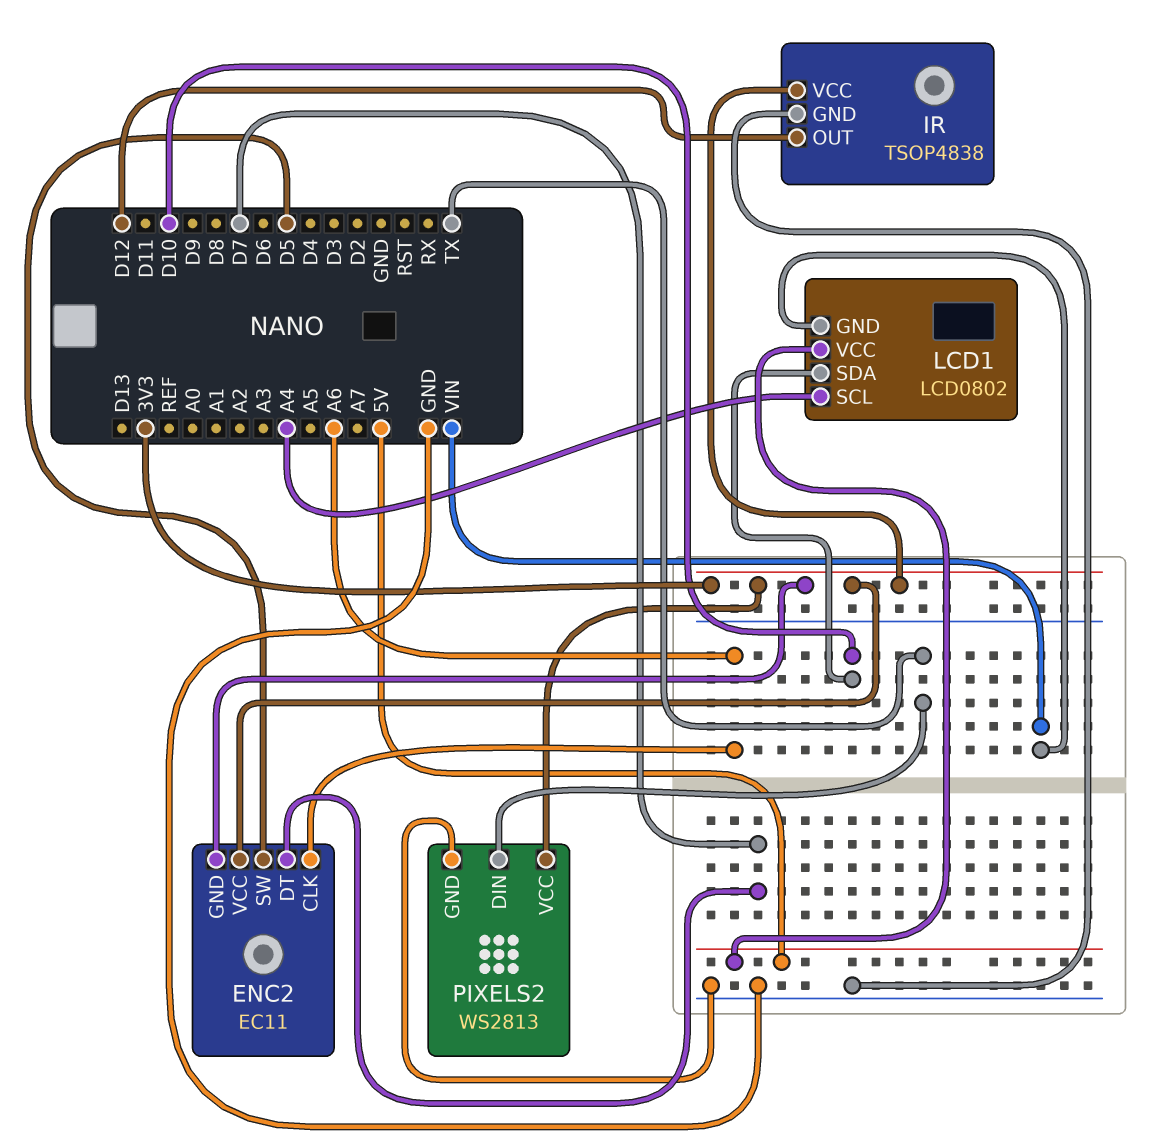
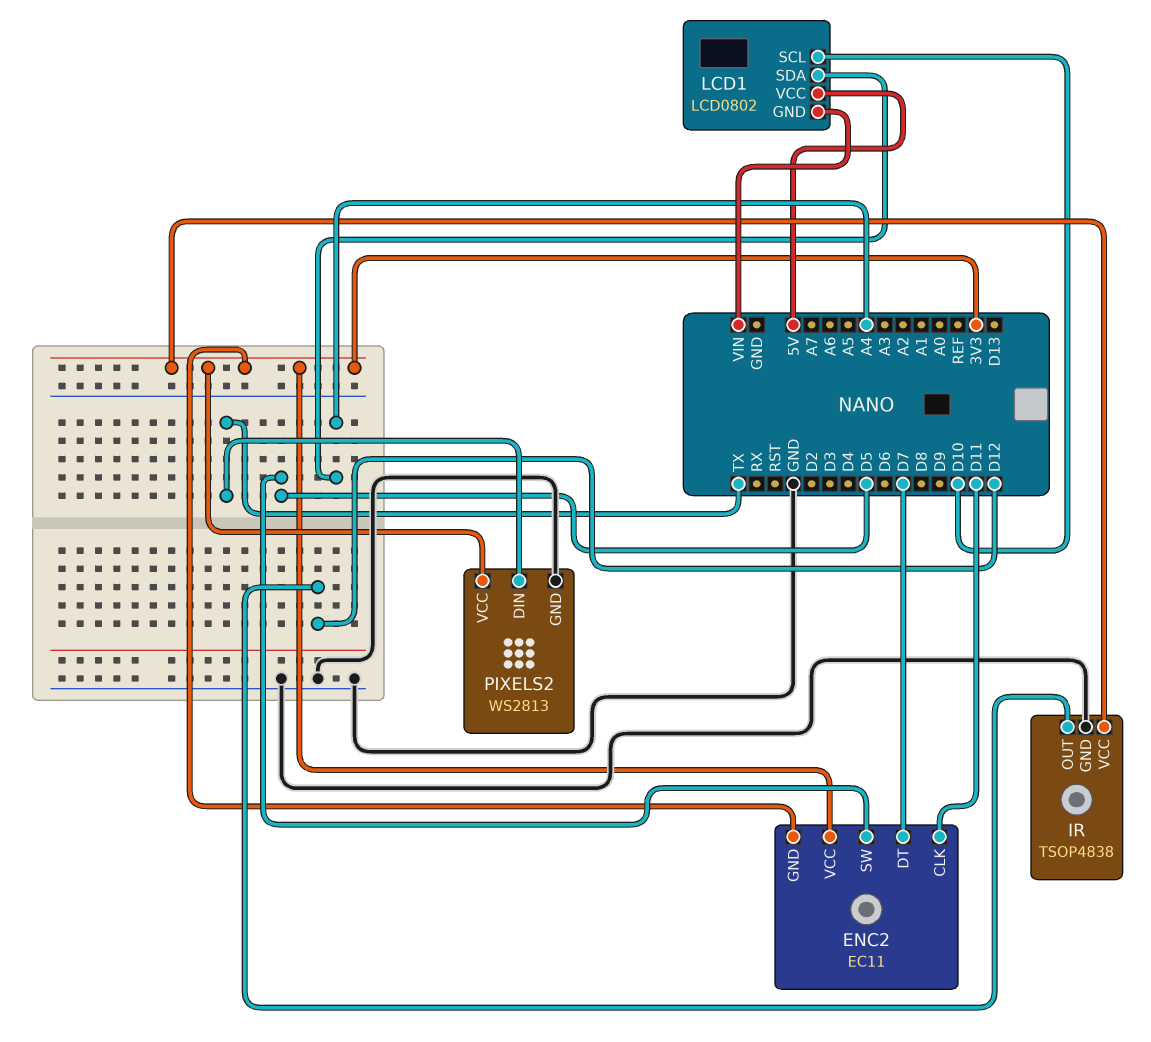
ENC2 pin CLK: A6 -> D11
LCD1 pin SCL: A4 -> D10
LCD1 pin SDA: D10 -> A4

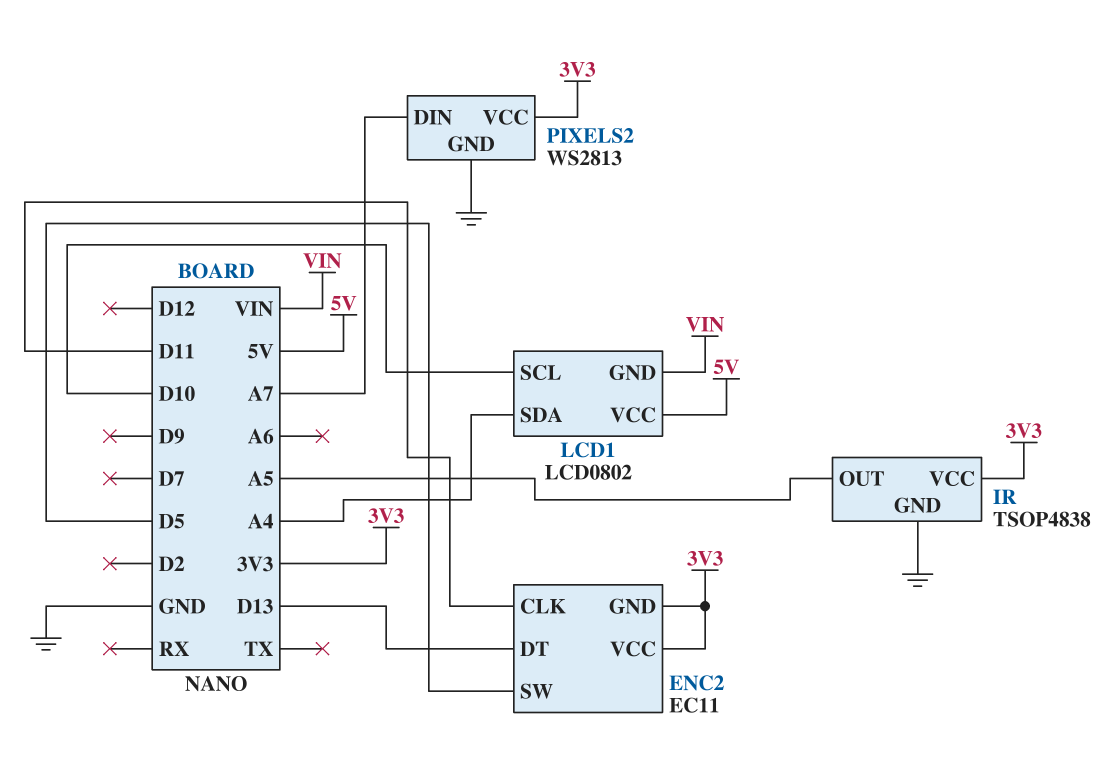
ENC2 pin DT: D7 -> D13
IR pin OUT: D12 -> A5
PIXELS2 pin DIN: TX -> A7

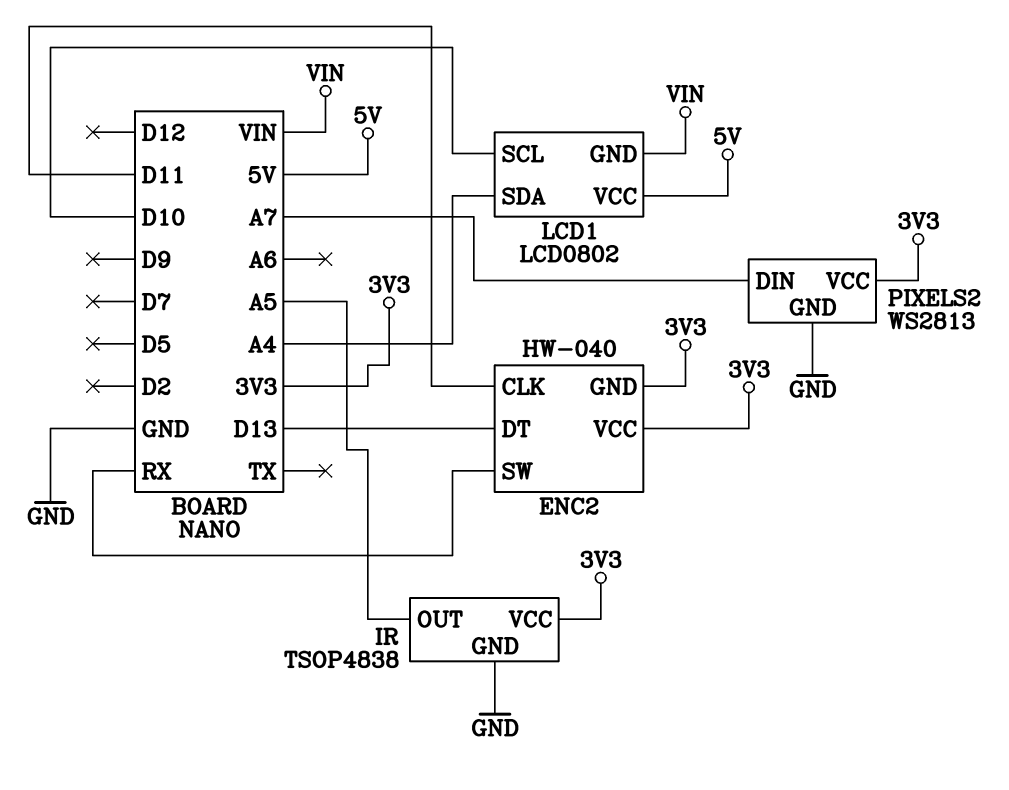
ENC2: EC11 -> HW-040
ENC2 pin SW: D5 -> RX

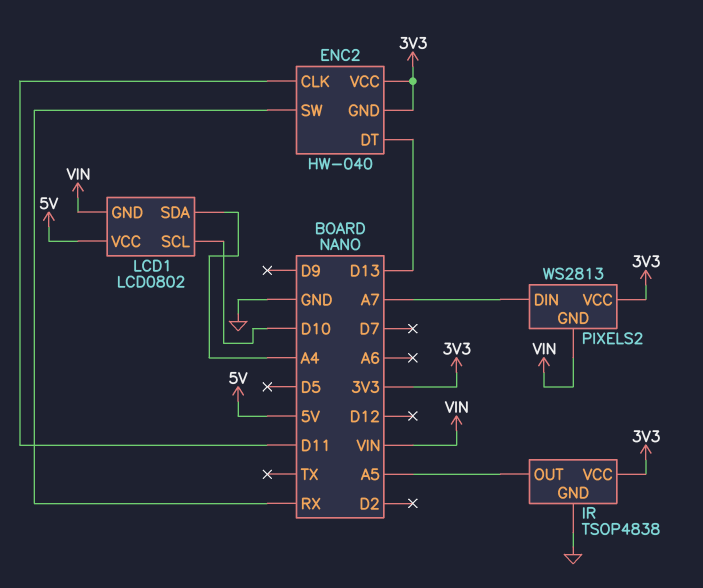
PIXELS2 pin GND: GND -> VIN

